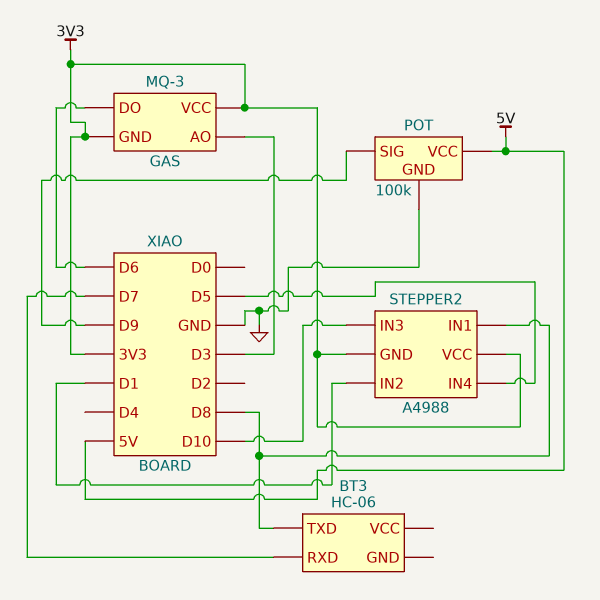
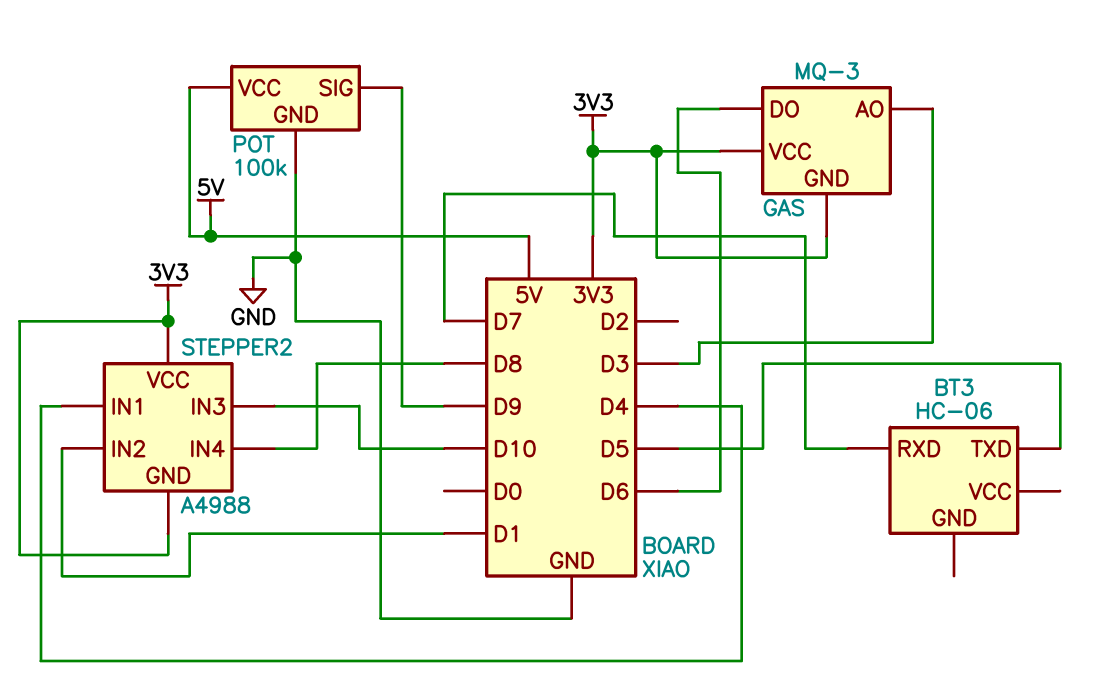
BT3 pin TXD: D8 -> D5
STEPPER2 pin IN1: D8 -> D4
STEPPER2 pin IN4: D5 -> D8

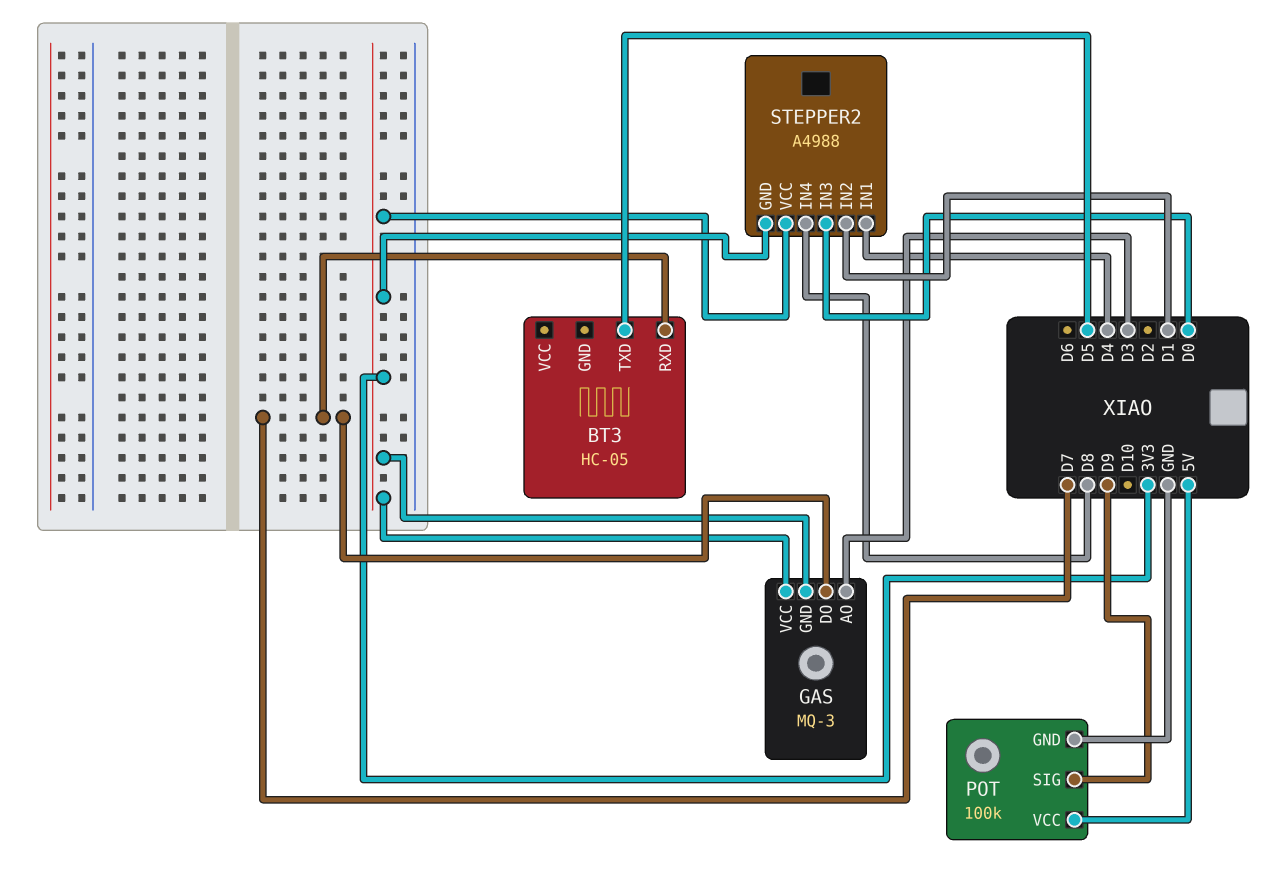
BT3: HC-06 -> HC-05
GAS pin DO: D6 -> D7
STEPPER2 pin IN3: D10 -> D0

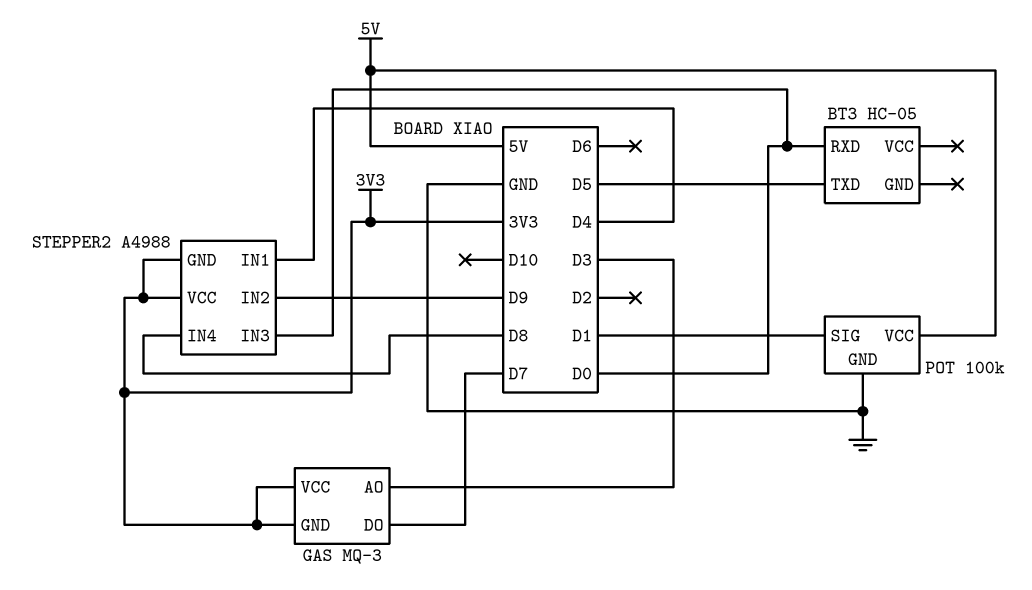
BT3 pin RXD: D7 -> D0
POT pin SIG: D9 -> D1
STEPPER2 pin IN2: D1 -> D9

